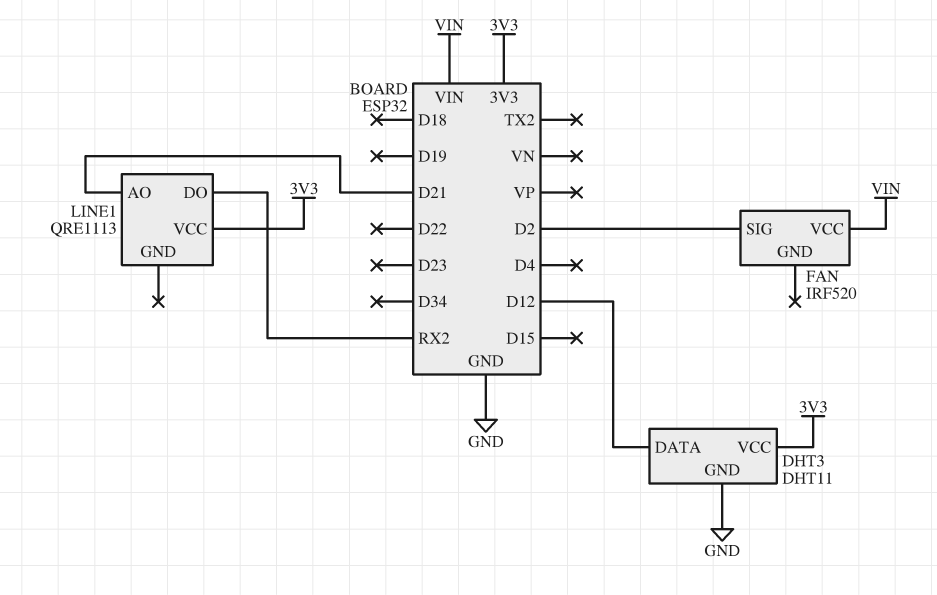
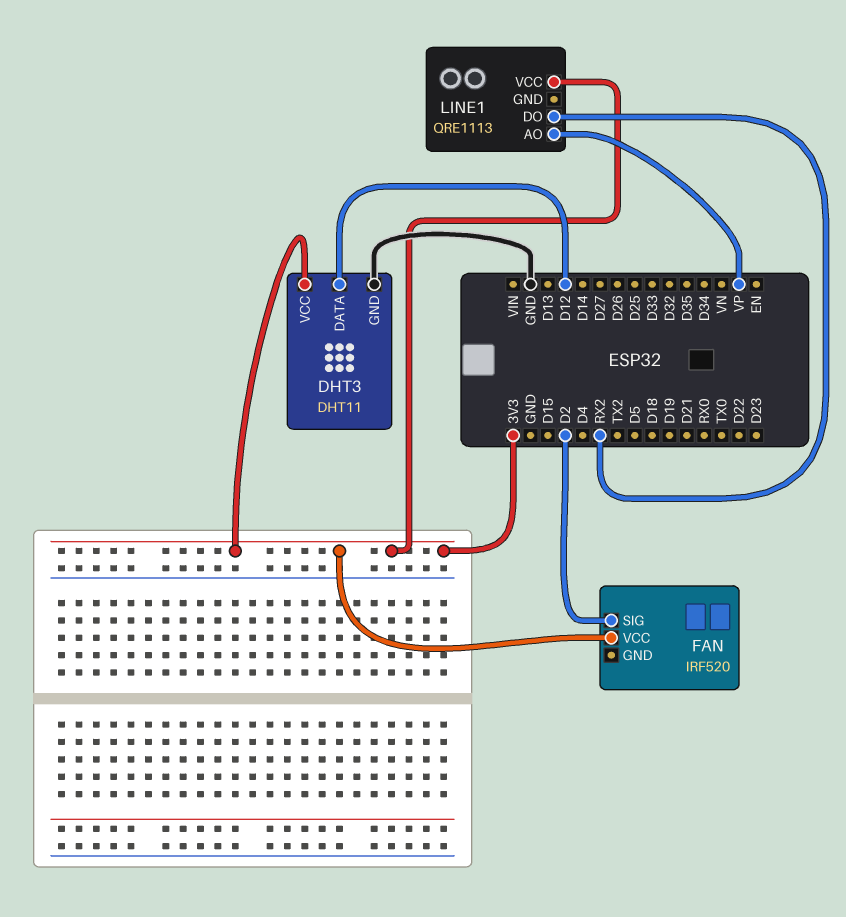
FAN pin VCC: VIN -> 3V3
LINE1 pin AO: D21 -> VP

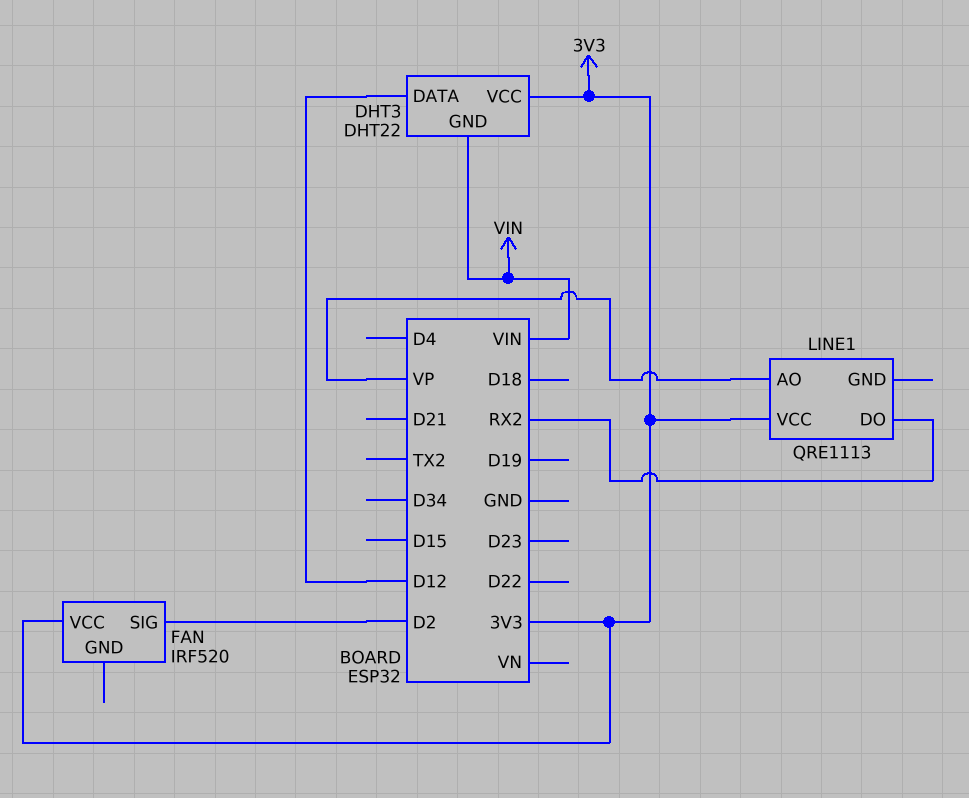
DHT3: DHT11 -> DHT22
DHT3 pin GND: GND -> VIN

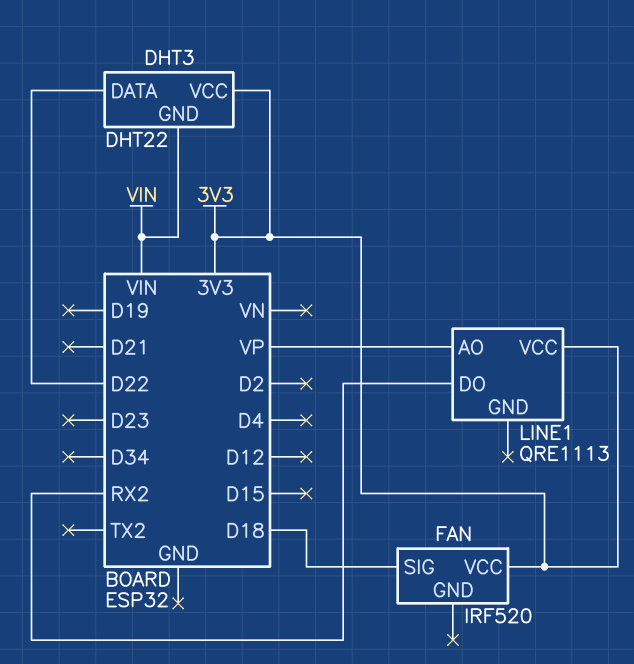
DHT3 pin DATA: D12 -> D22
FAN pin SIG: D2 -> D18

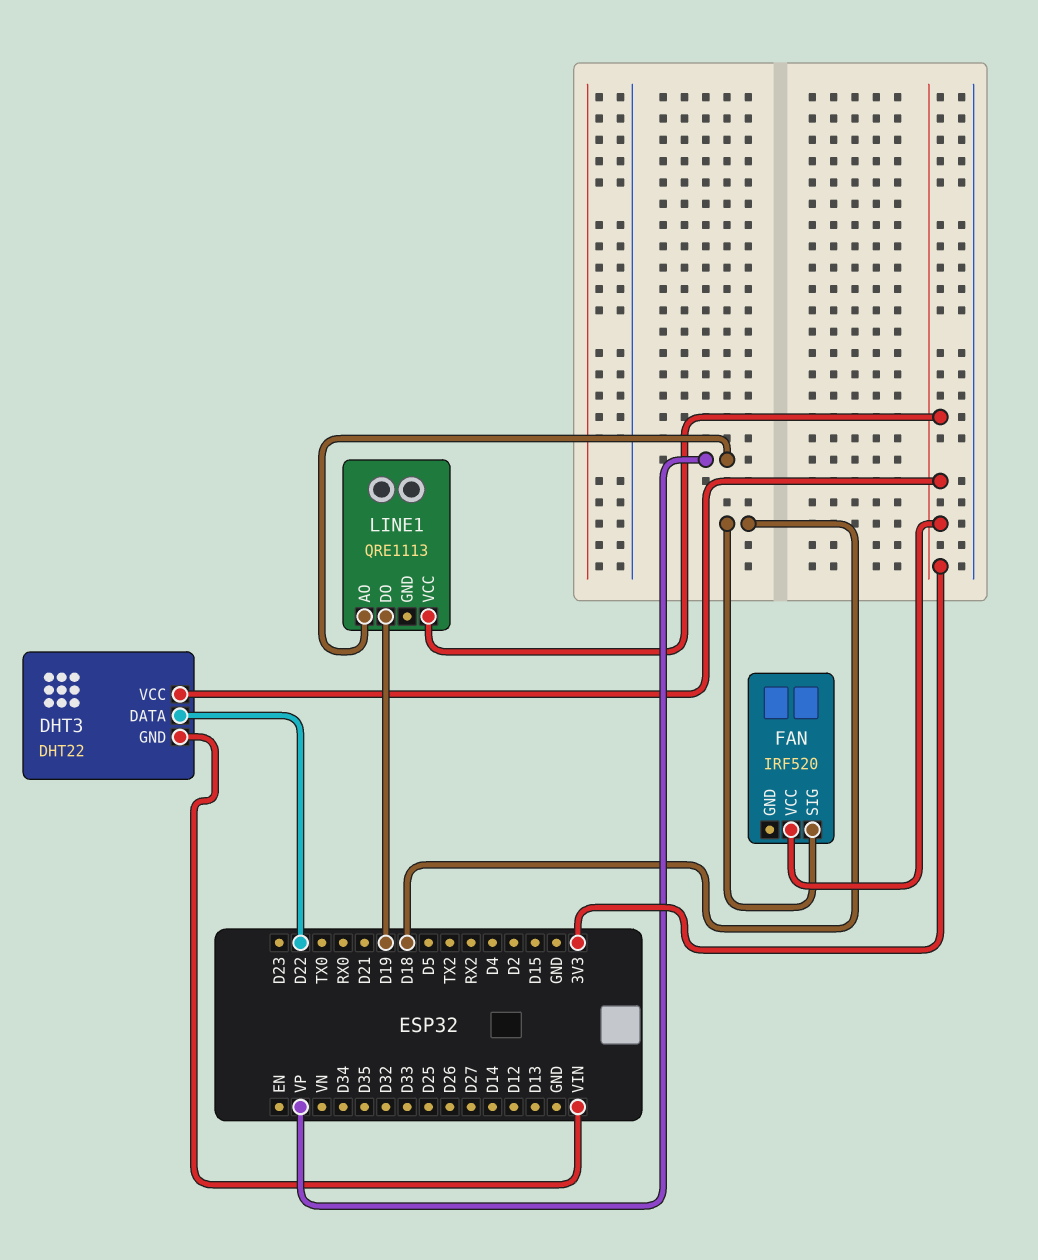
LINE1 pin DO: RX2 -> D19

